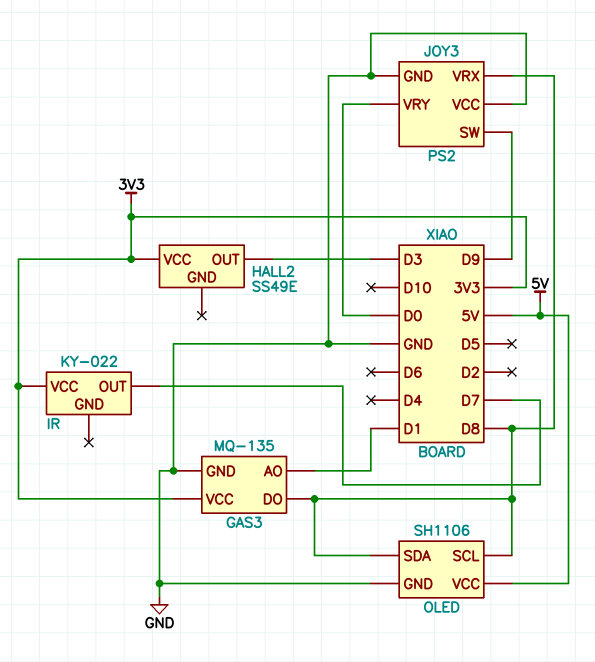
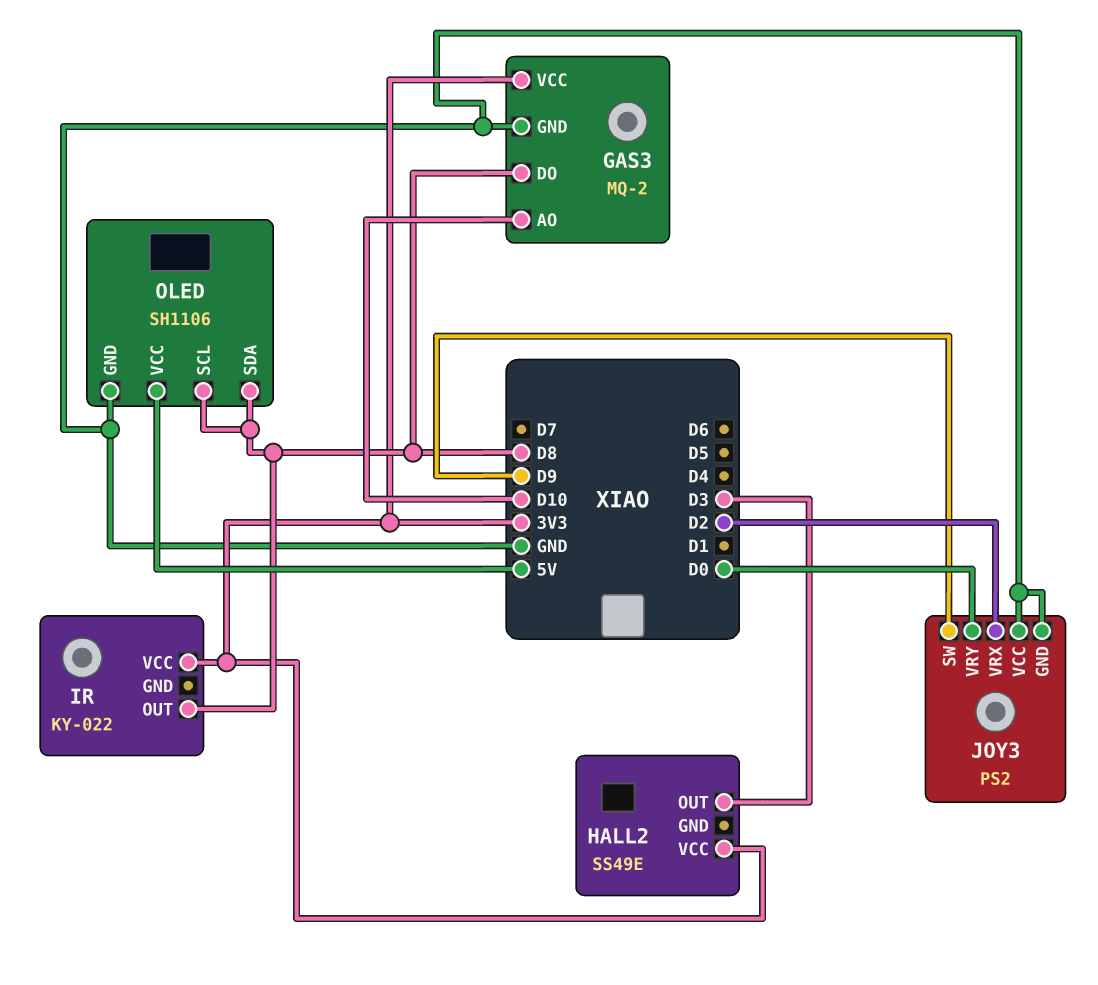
GAS3: MQ-135 -> MQ-2
GAS3 pin AO: D1 -> D10
IR pin OUT: D7 -> D8
JOY3 pin VRX: D8 -> D2

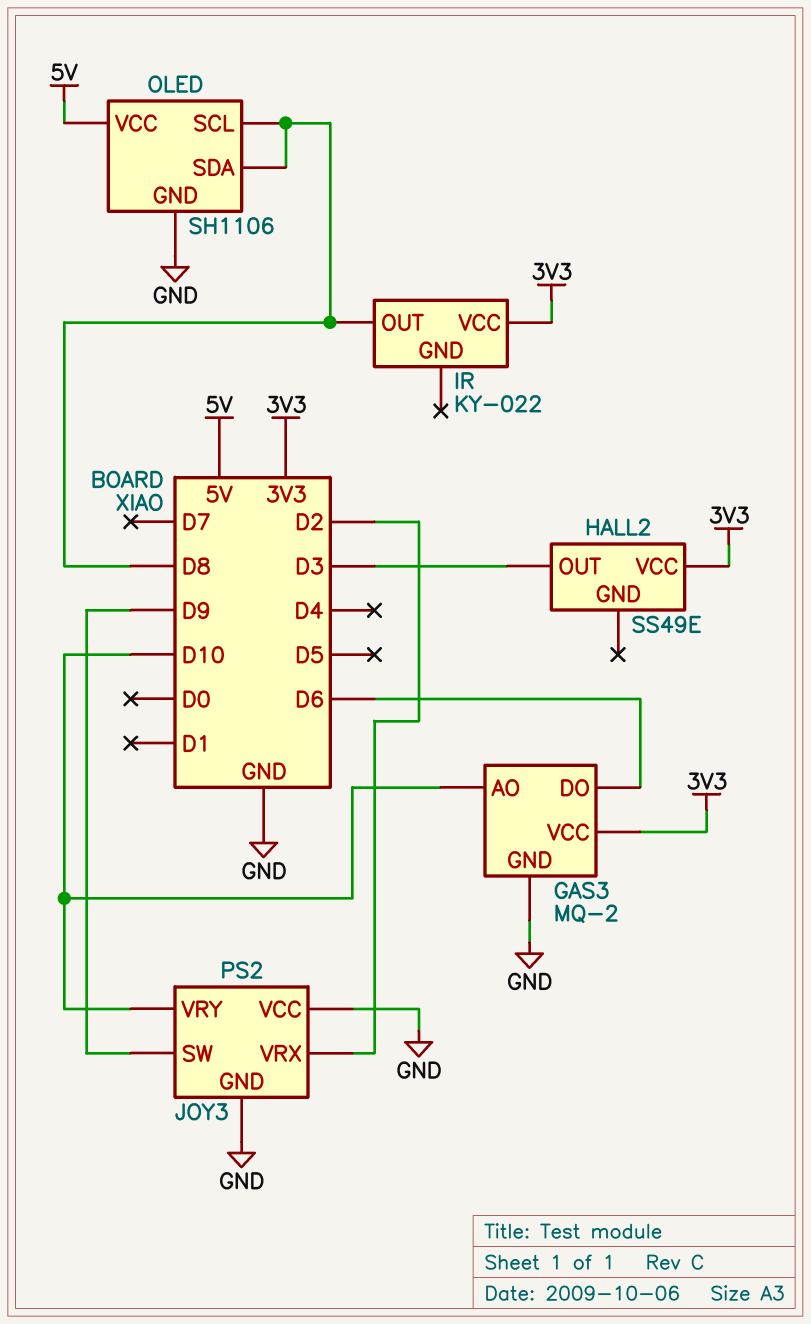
GAS3 pin DO: D8 -> D6
JOY3 pin VRY: D0 -> D10

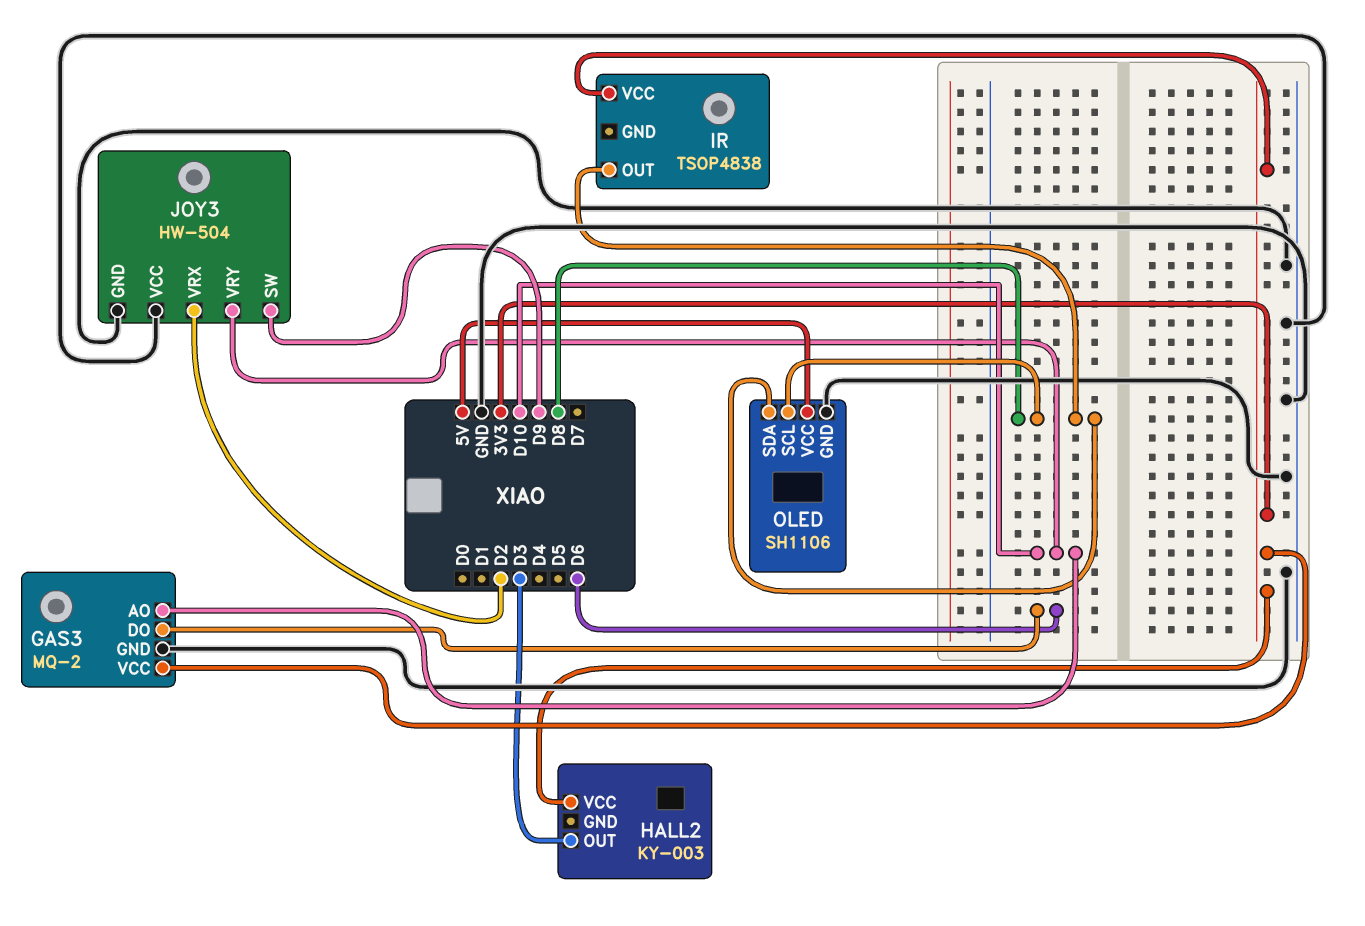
HALL2: SS49E -> KY-003
IR: KY-022 -> TSOP4838
JOY3: PS2 -> HW-504

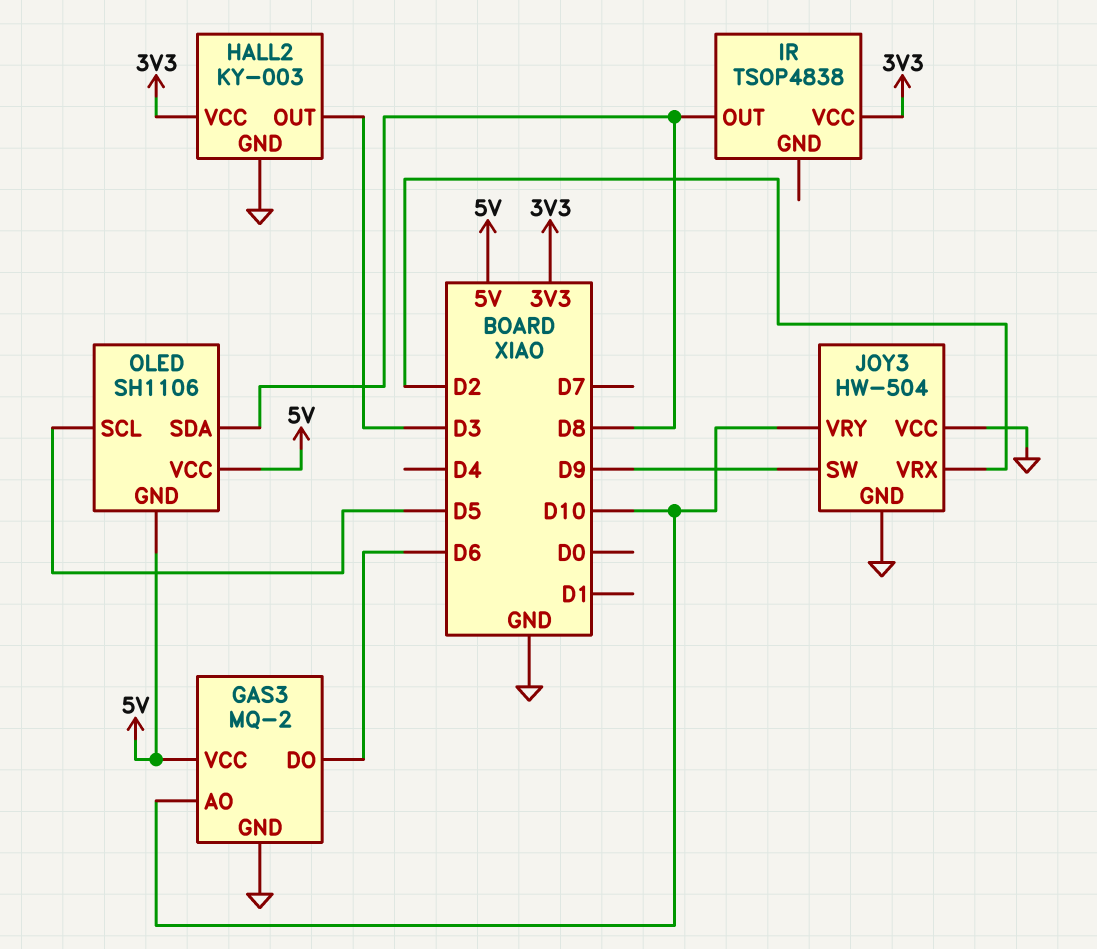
GAS3 pin VCC: 3V3 -> 5V
HALL2 pin GND: none -> GND
OLED pin GND: GND -> 5V
OLED pin SCL: D8 -> D5

